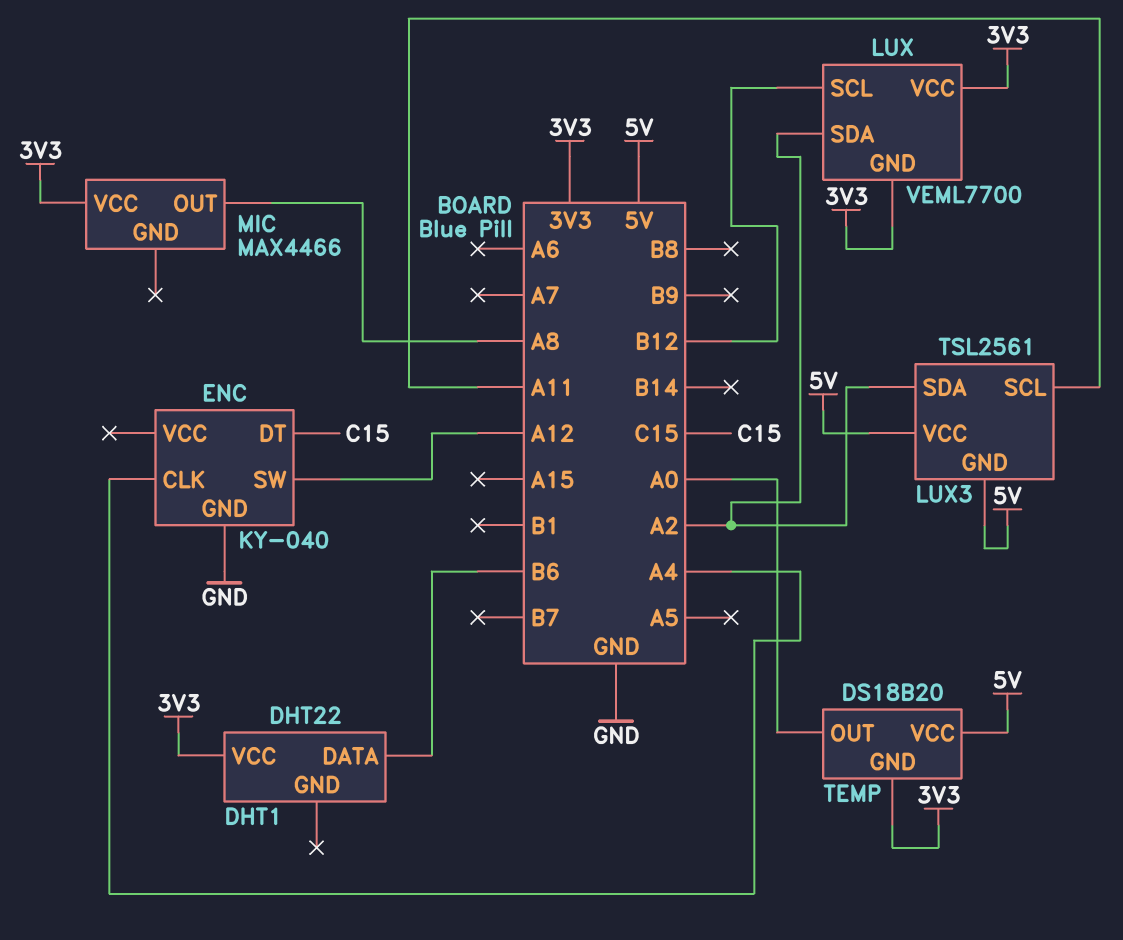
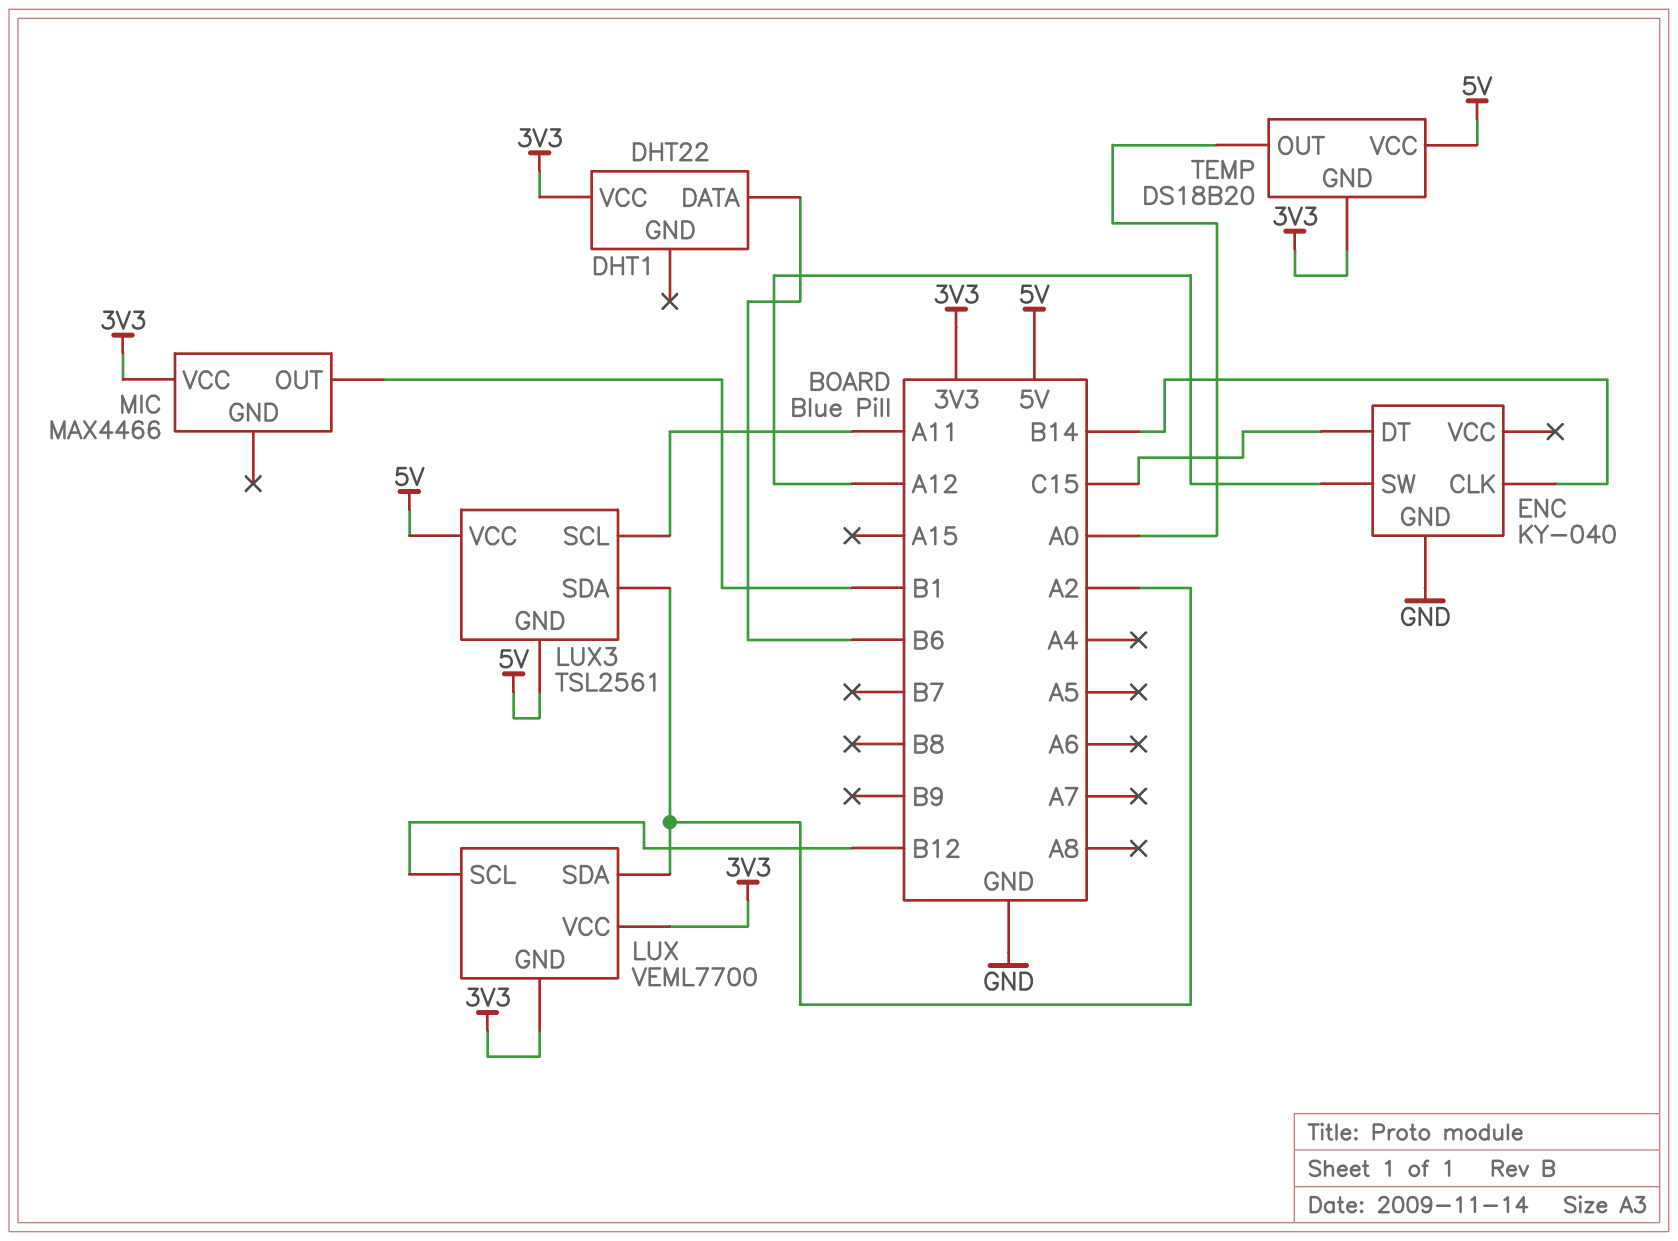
ENC pin CLK: A4 -> B14
MIC pin OUT: A8 -> B1

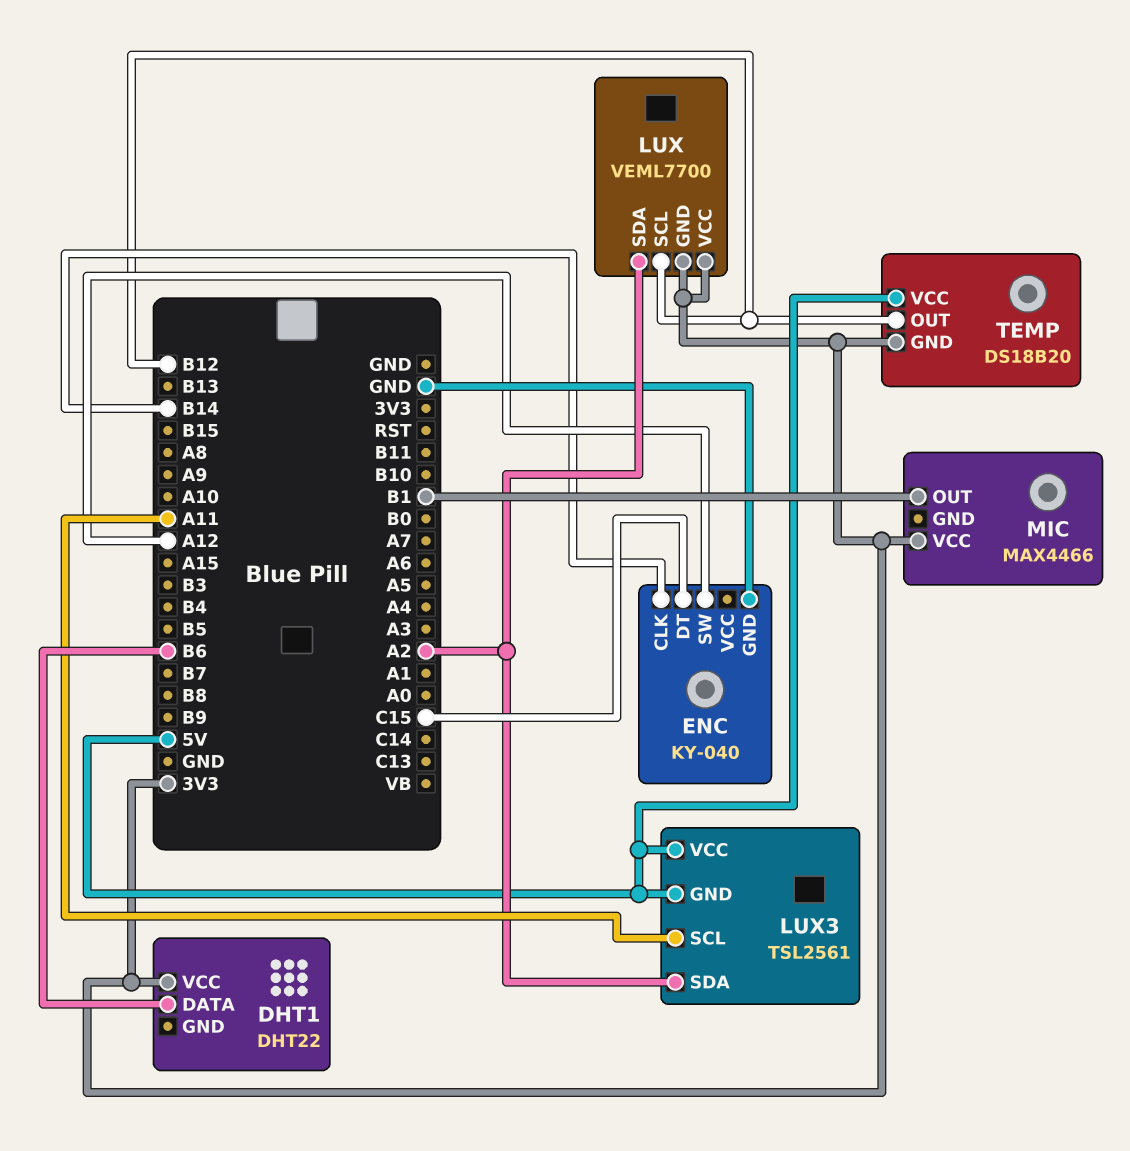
TEMP pin OUT: A0 -> B12

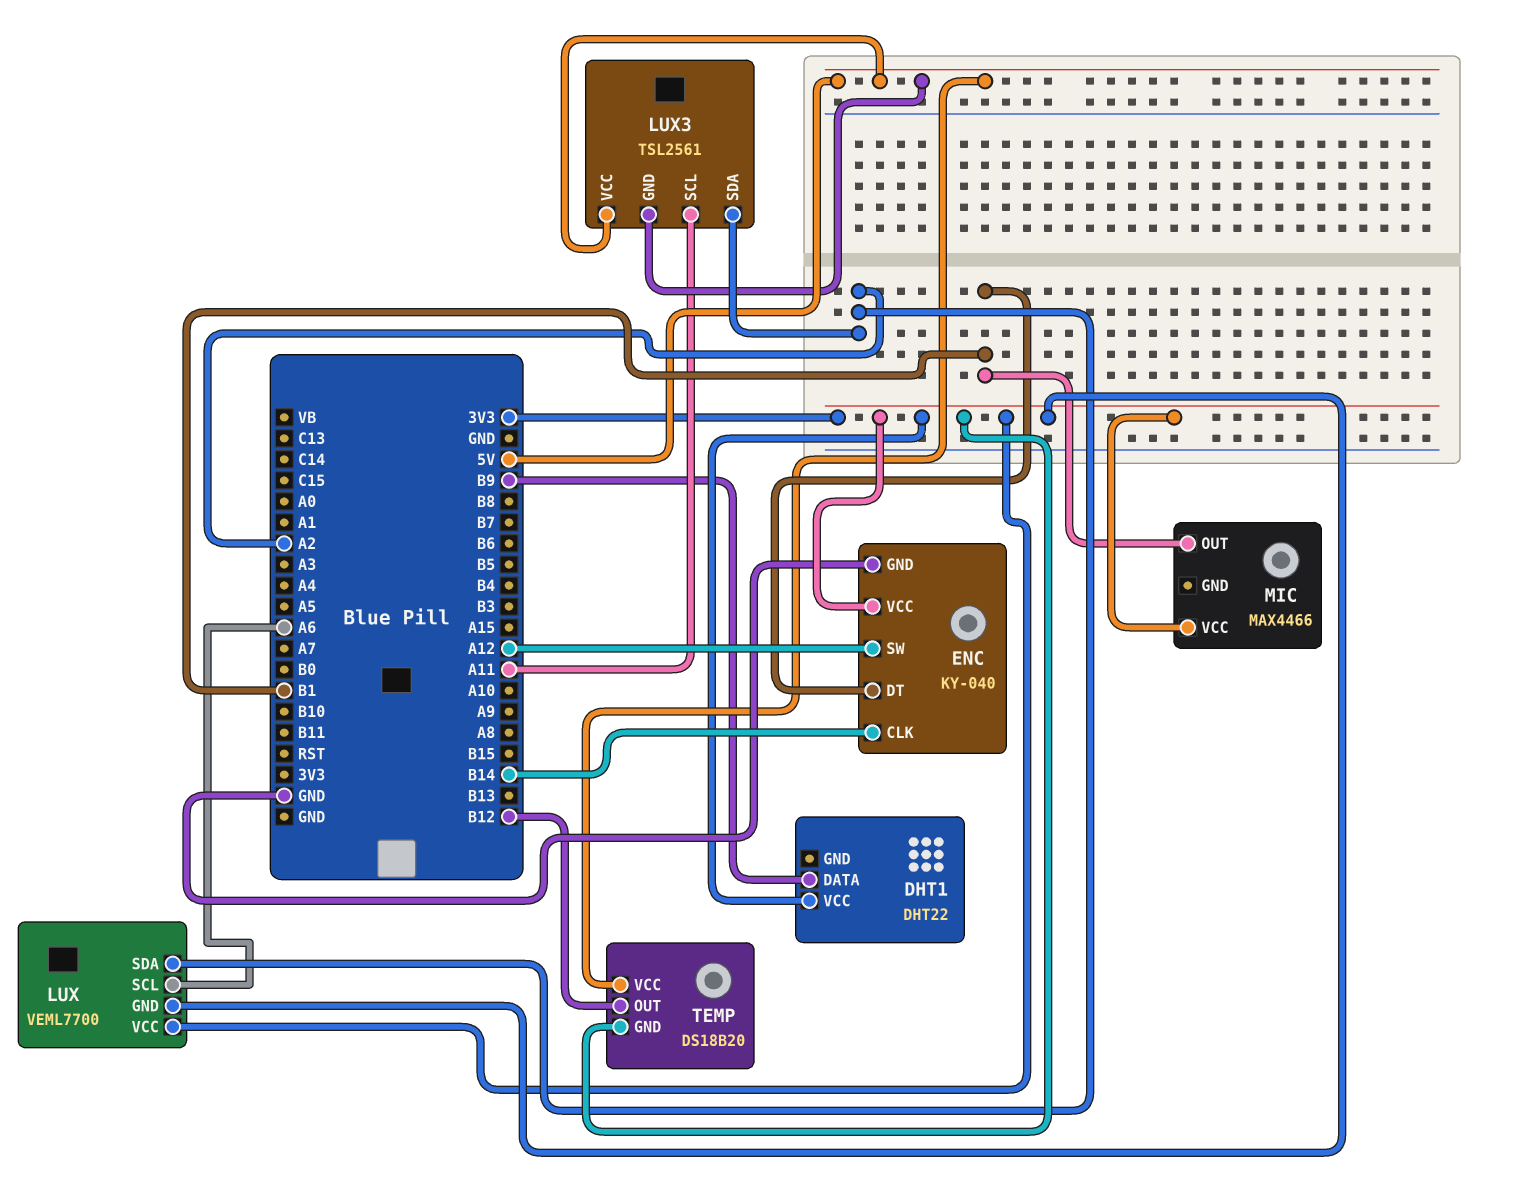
DHT1 pin DATA: B6 -> B9
ENC pin DT: C15 -> B1
ENC pin VCC: none -> 3V3
LUX pin SCL: B12 -> A6

